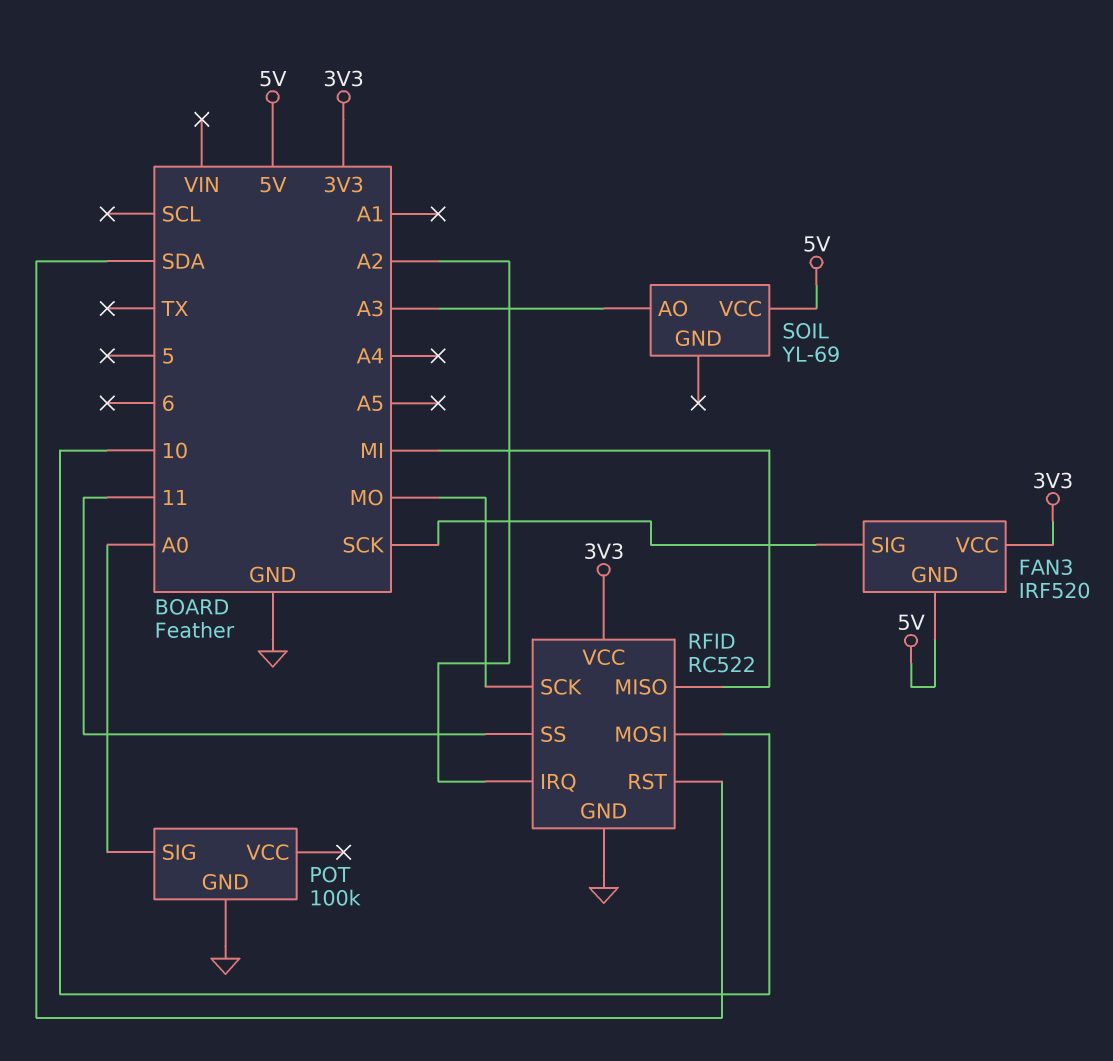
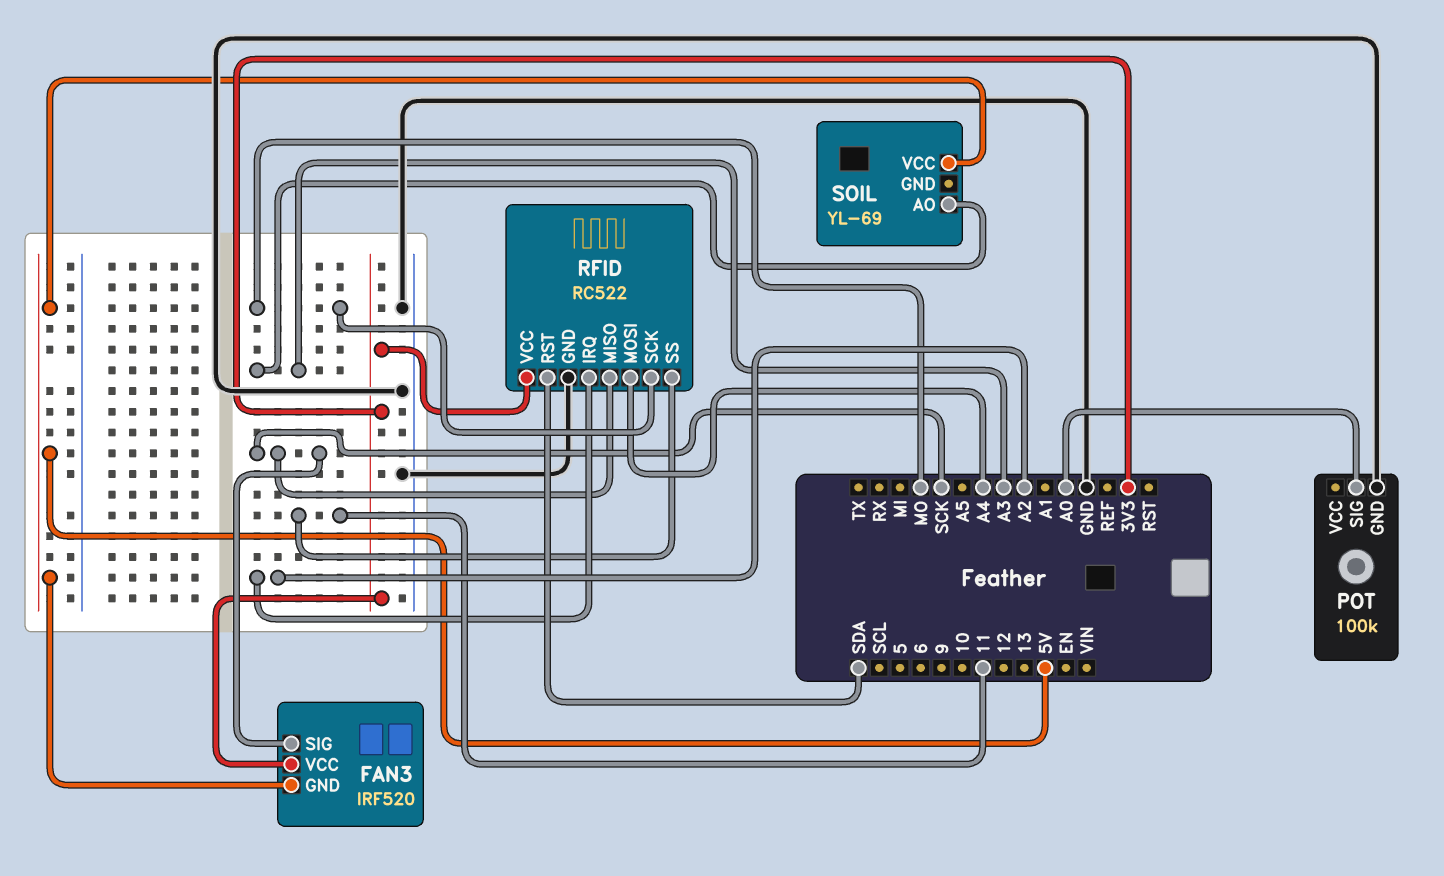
RFID pin MISO: MI -> SCK
RFID pin MOSI: 10 -> A4

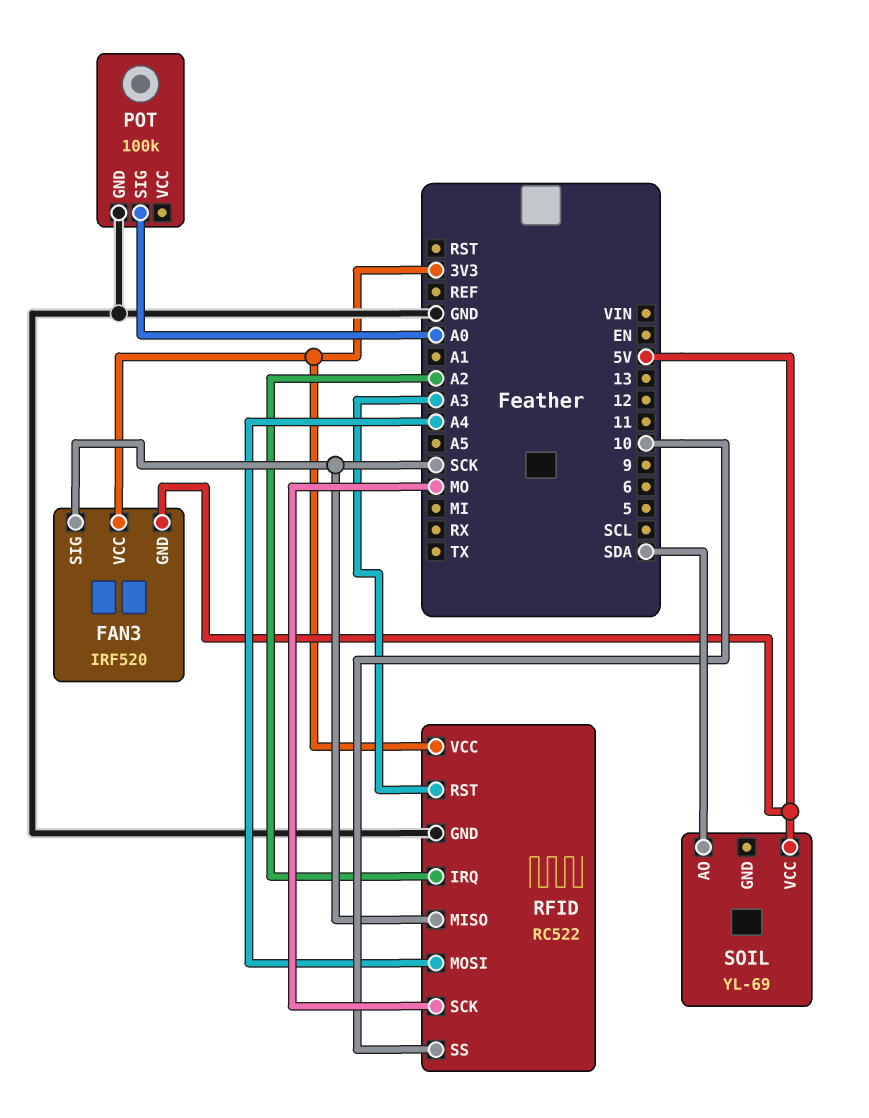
RFID pin RST: SDA -> A3
RFID pin SS: 11 -> 10
SOIL pin AO: A3 -> SDA

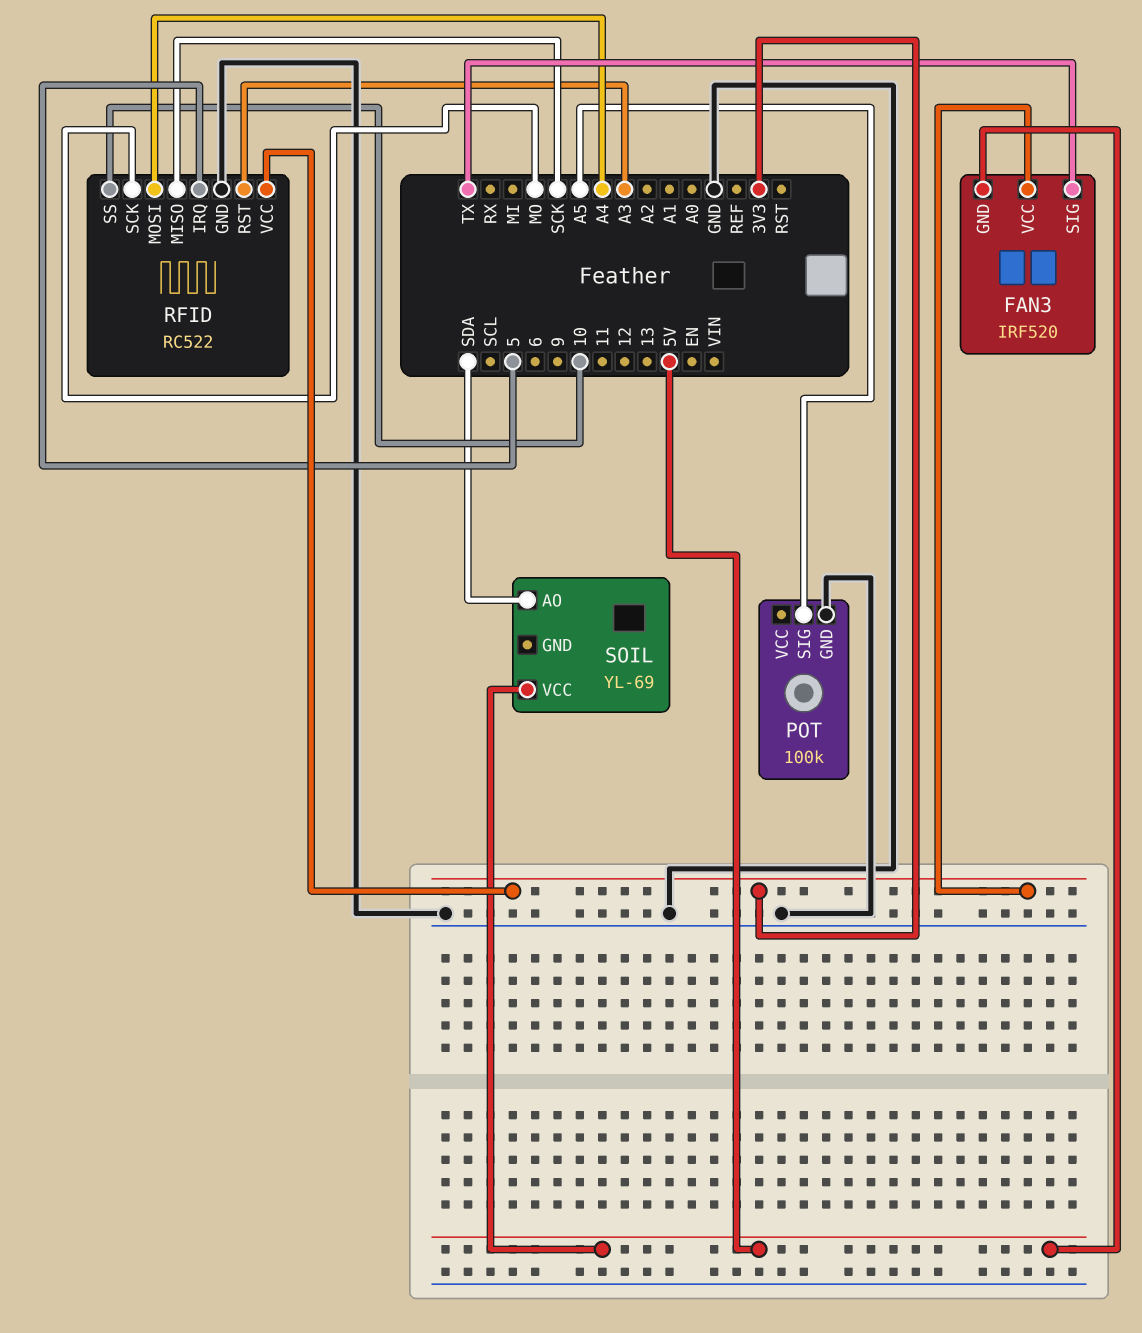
FAN3 pin SIG: SCK -> TX
POT pin SIG: A0 -> A5
RFID pin IRQ: A2 -> 5

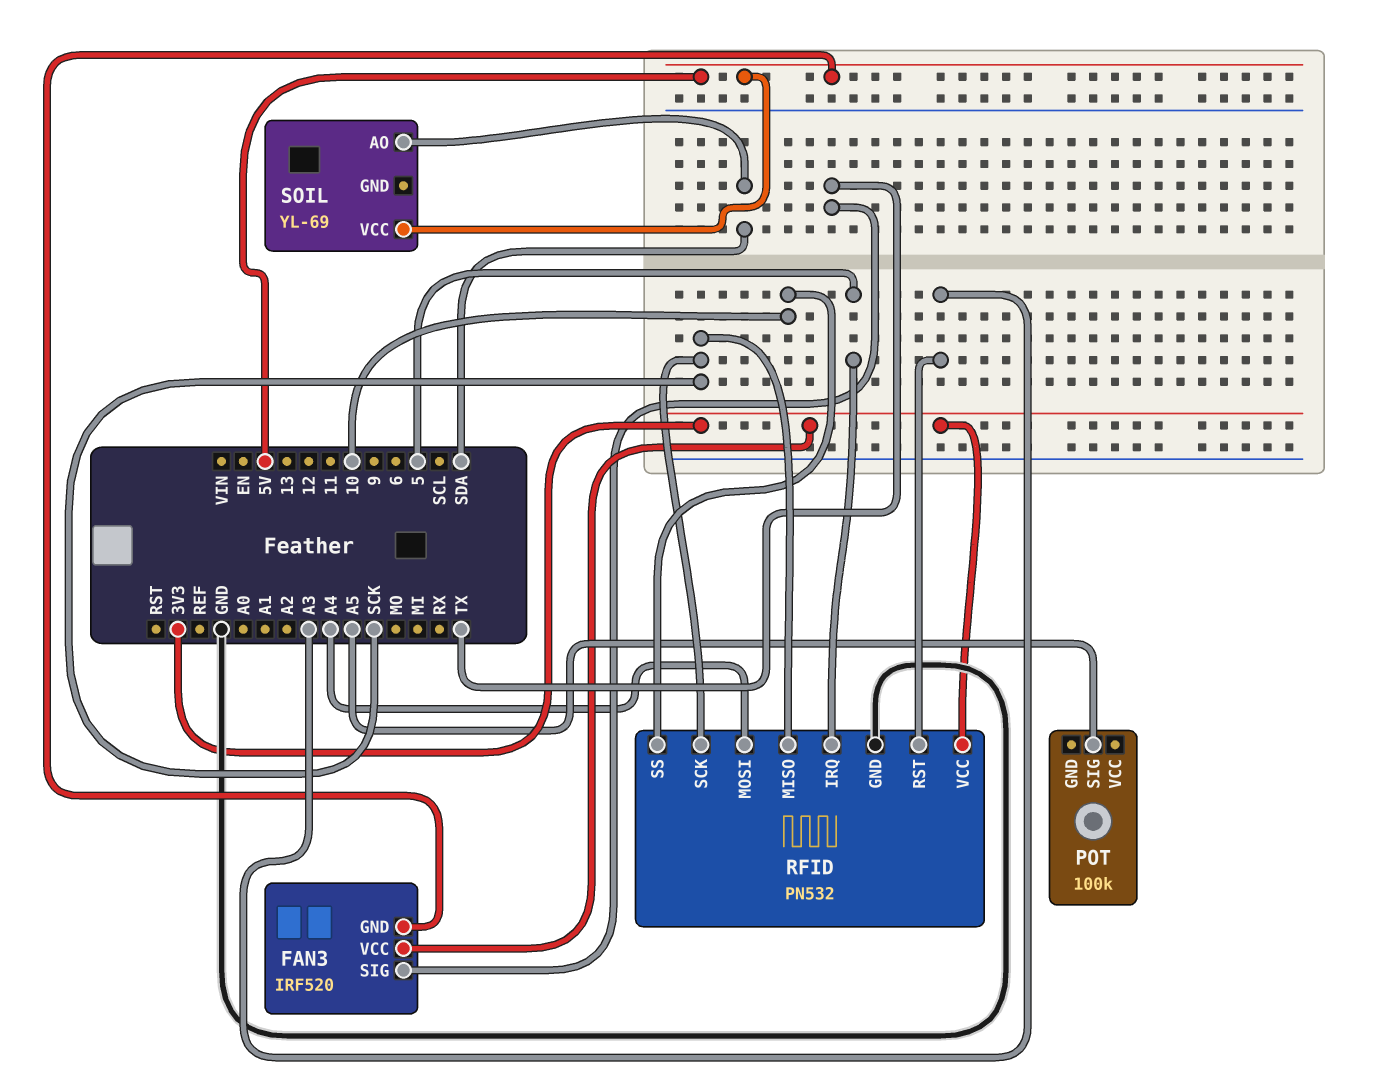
POT pin GND: GND -> none
RFID: RC522 -> PN532
RFID pin SCK: MO -> SCK

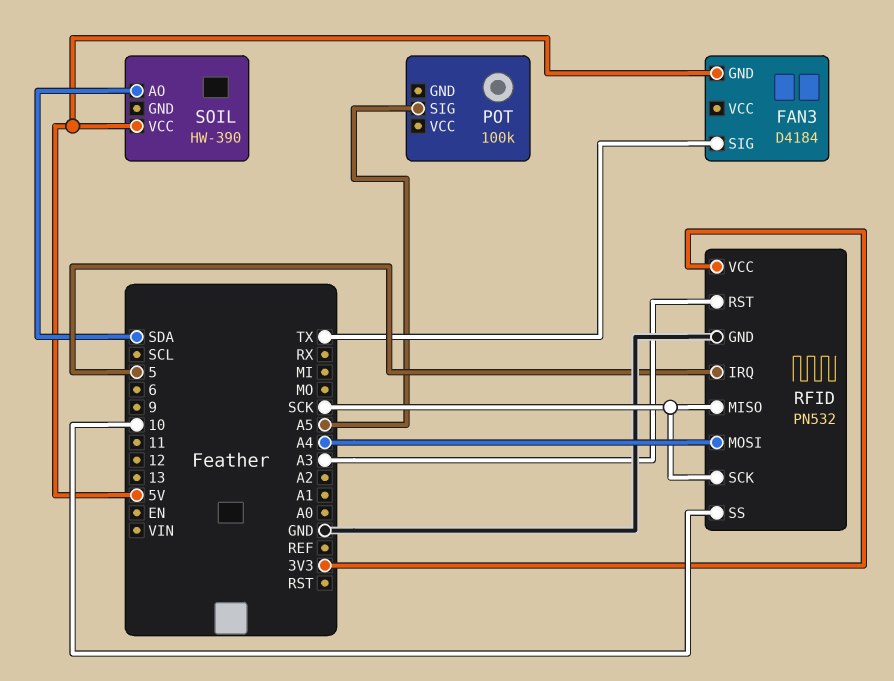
FAN3: IRF520 -> D4184
FAN3 pin VCC: 3V3 -> none
SOIL: YL-69 -> HW-390

